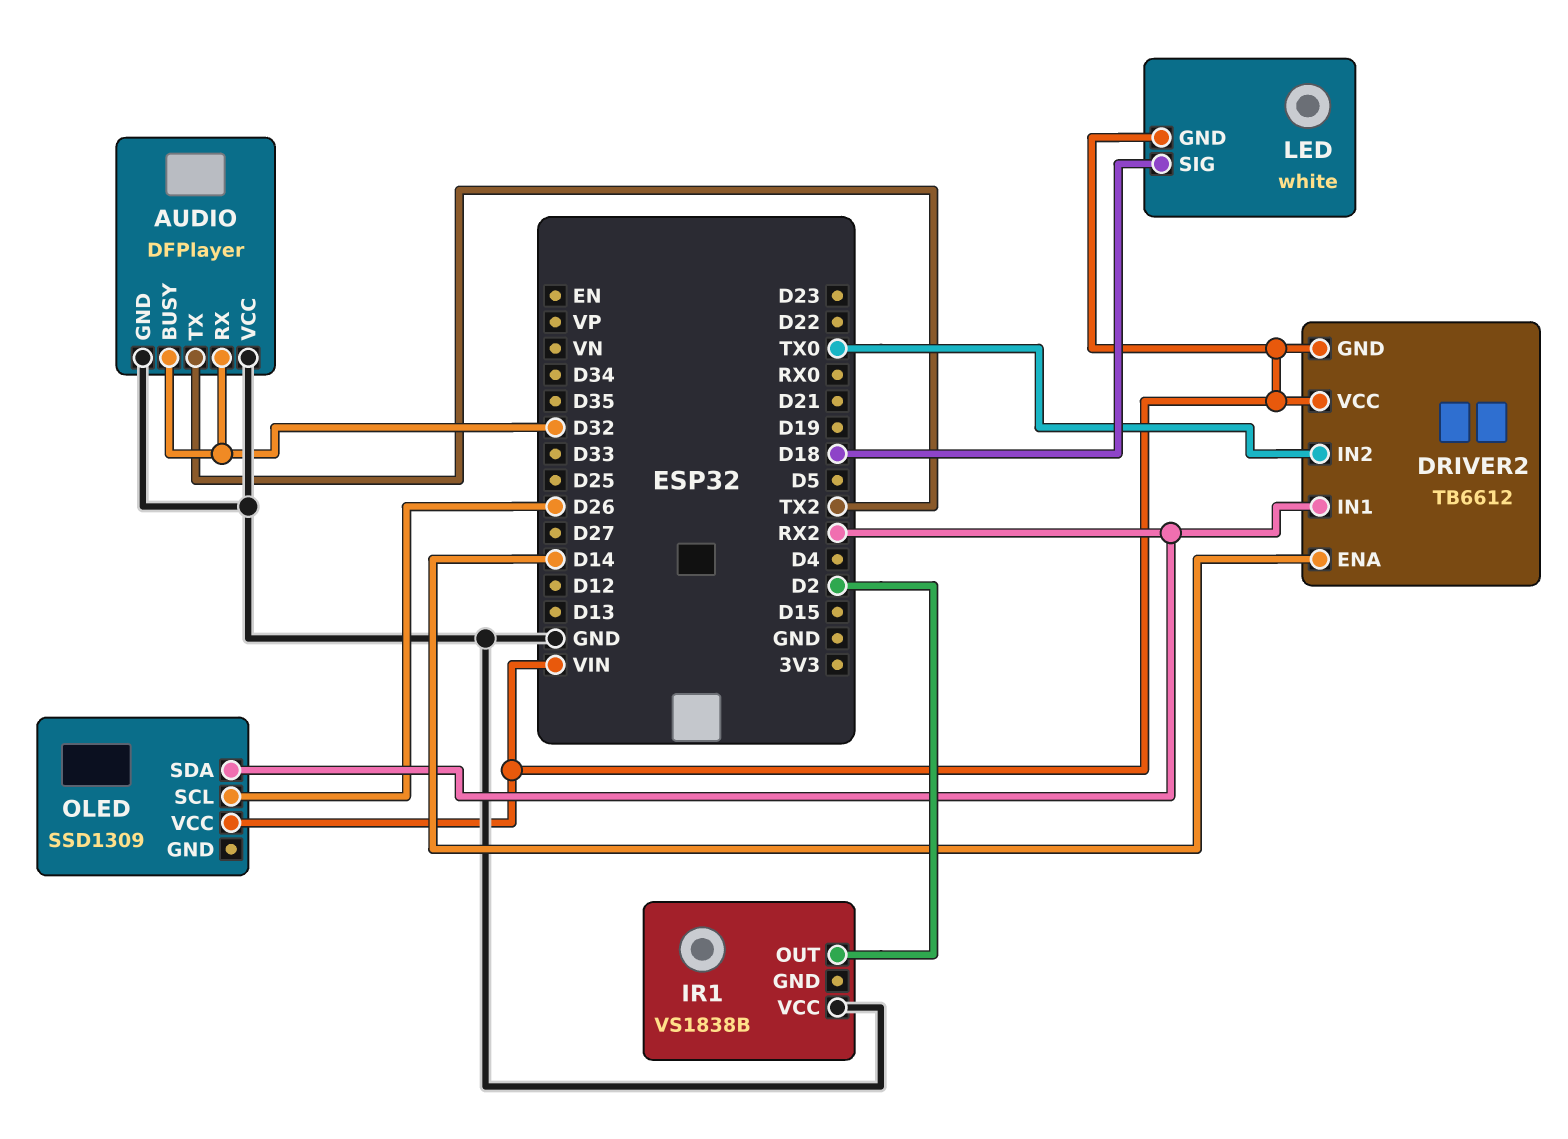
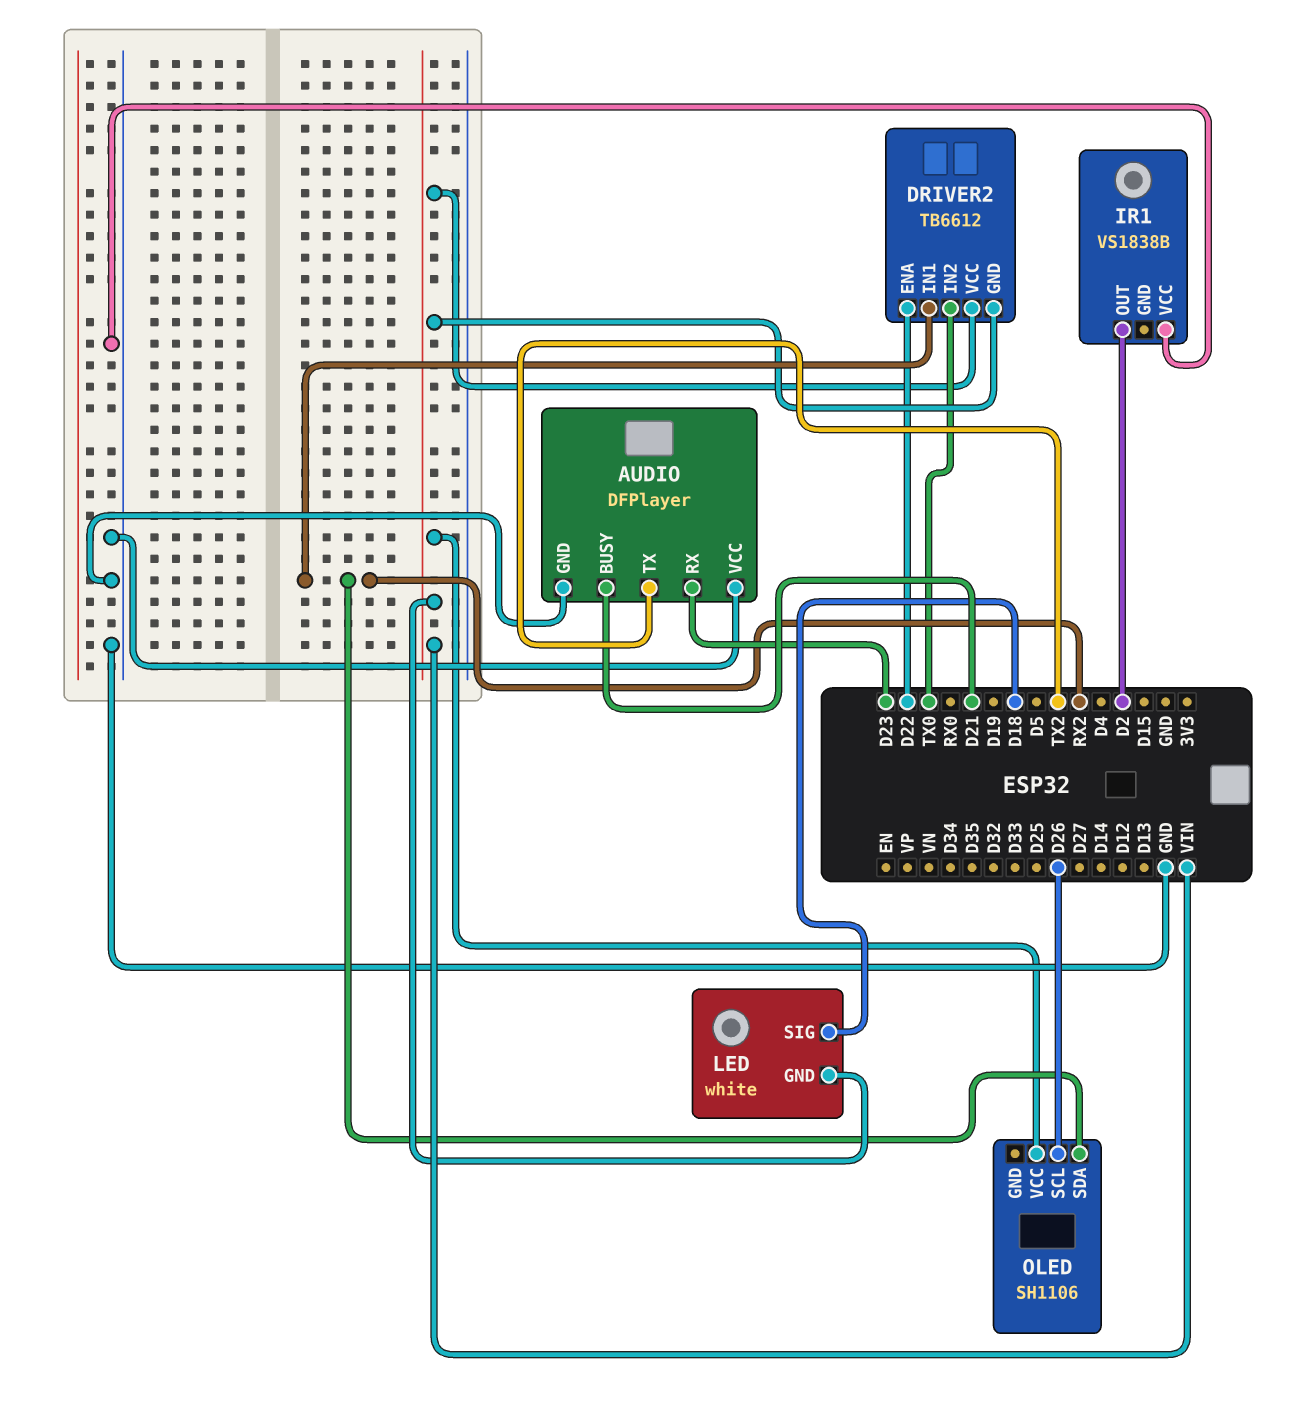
AUDIO pin BUSY: D32 -> D21
AUDIO pin RX: D32 -> D23
DRIVER2 pin ENA: D14 -> D22
OLED: SSD1309 -> SH1106

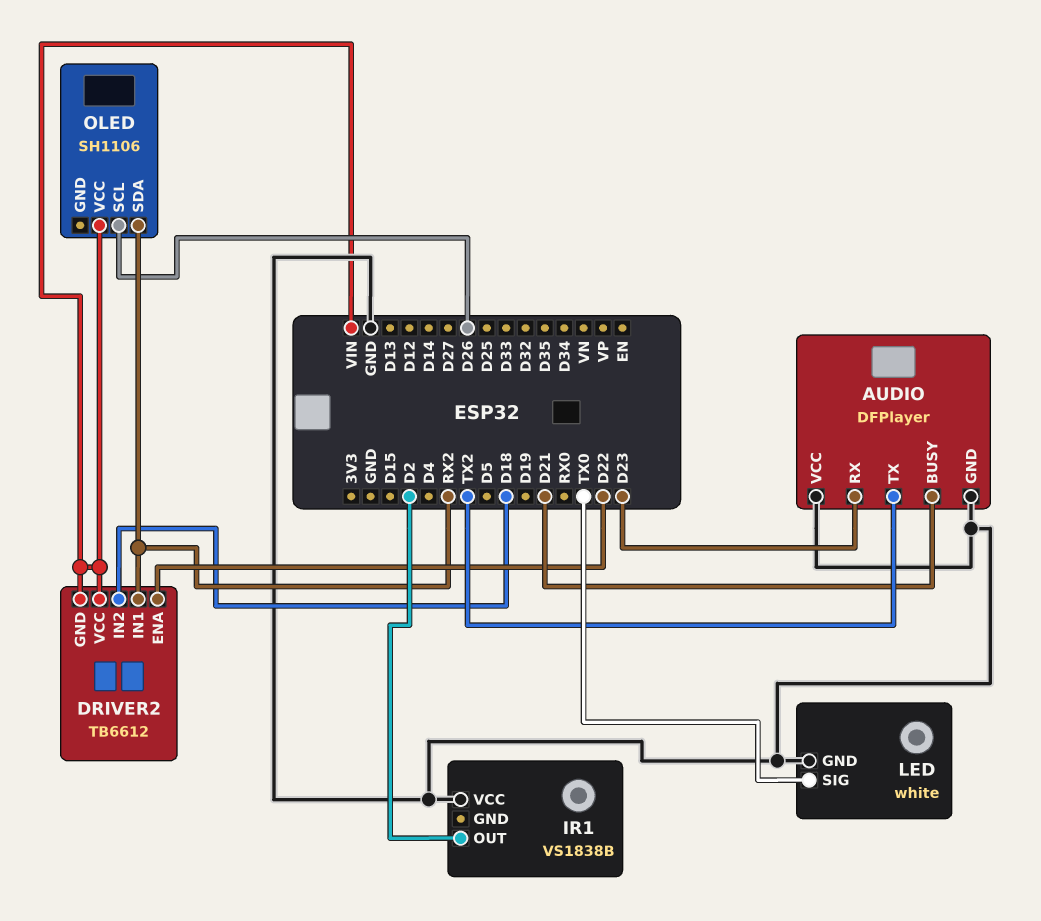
DRIVER2 pin IN2: TX0 -> D18
LED pin GND: VIN -> GND
LED pin SIG: D18 -> TX0

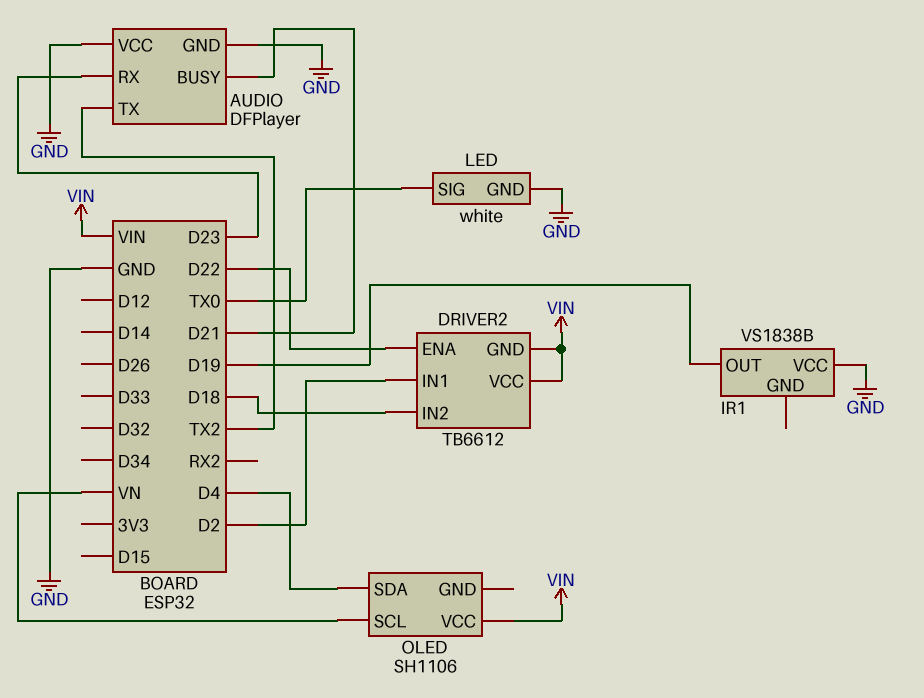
DRIVER2 pin IN1: RX2 -> D2
IR1 pin OUT: D2 -> D19
OLED pin SCL: D26 -> VN
OLED pin SDA: RX2 -> D4

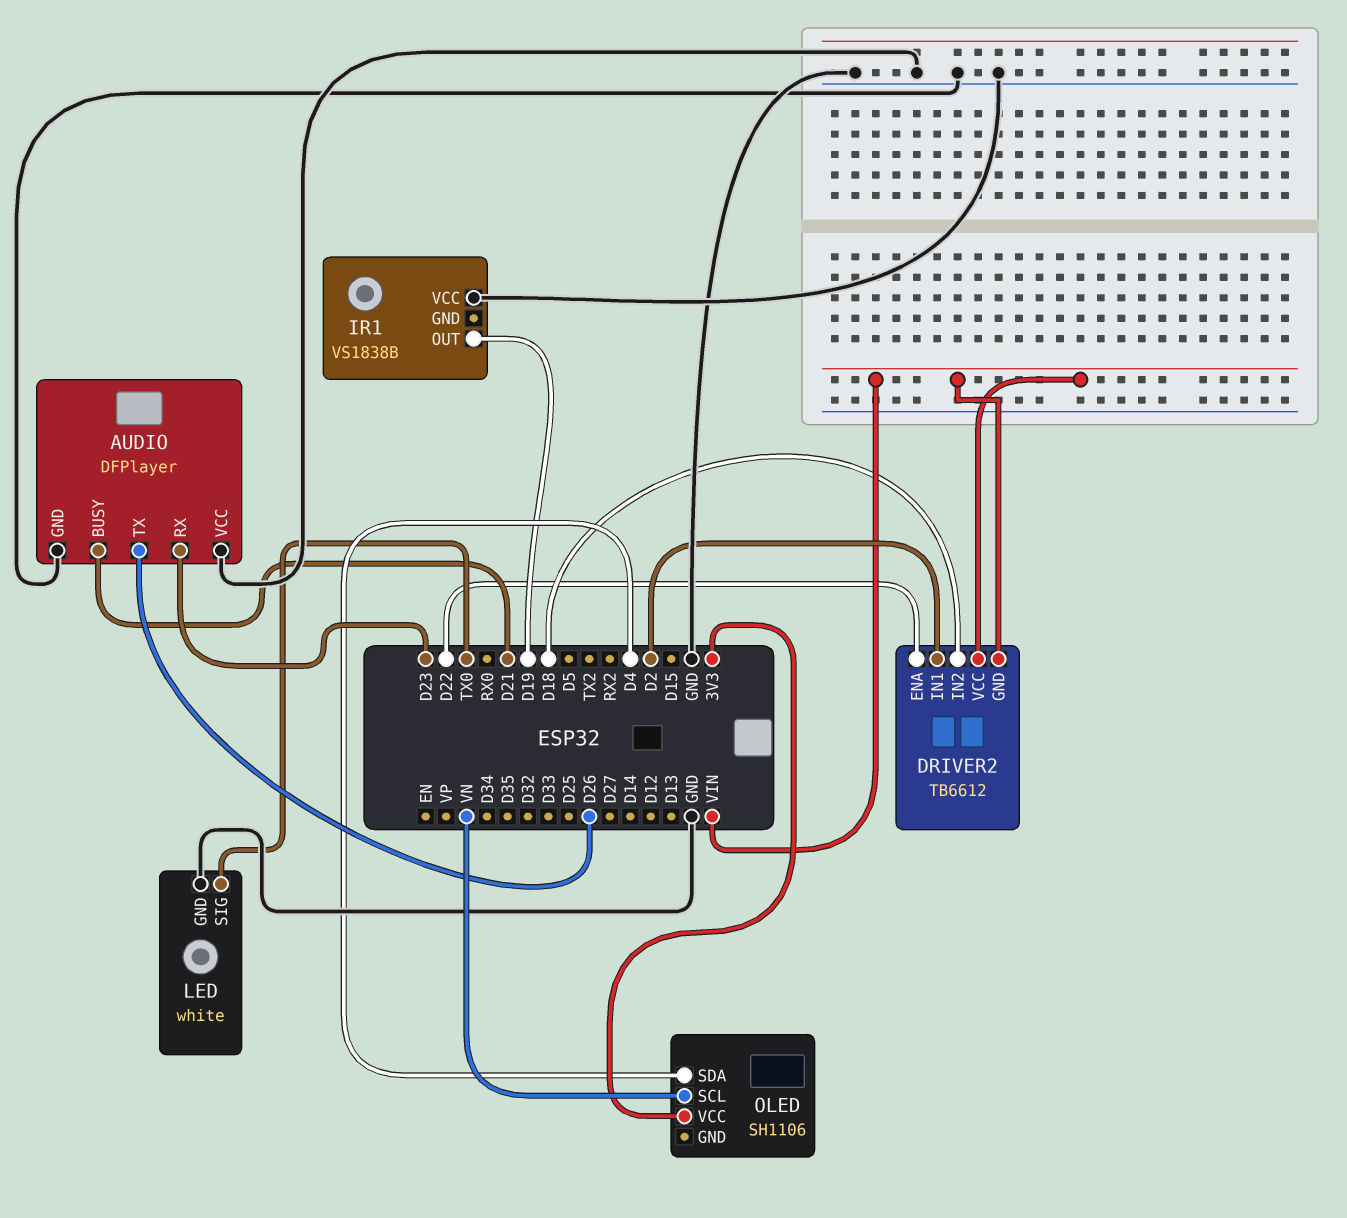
AUDIO pin TX: TX2 -> D26
OLED pin VCC: VIN -> 3V3

